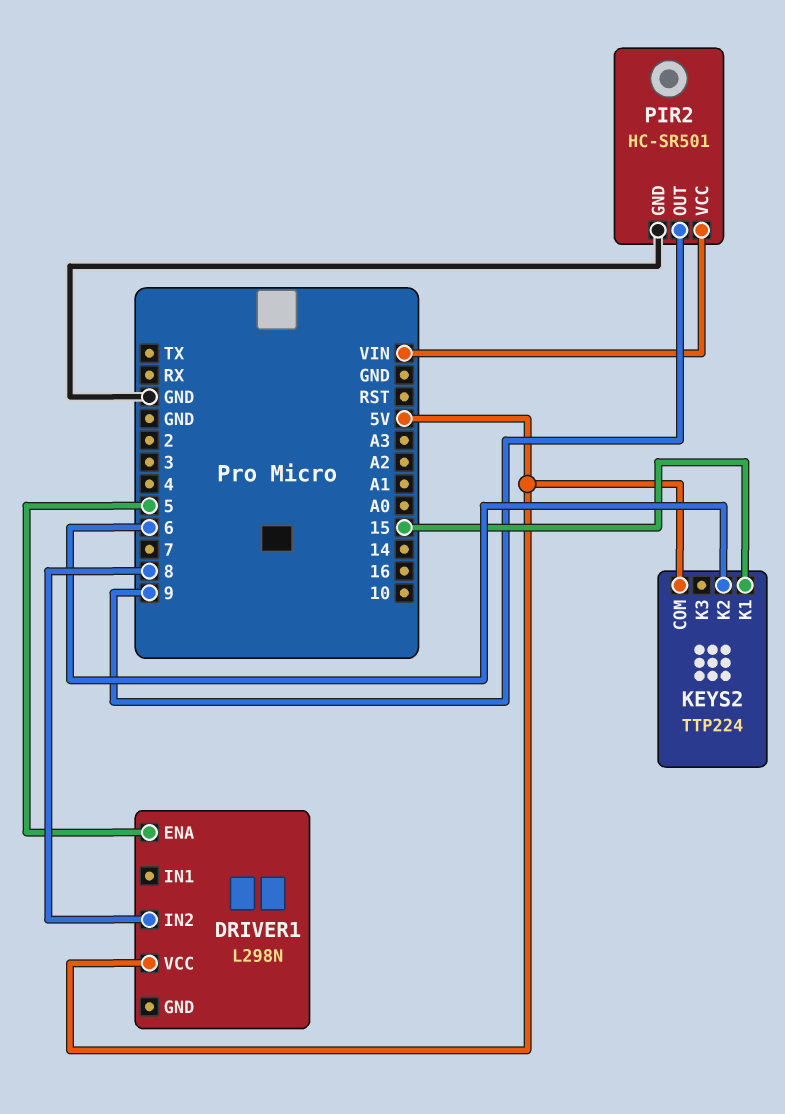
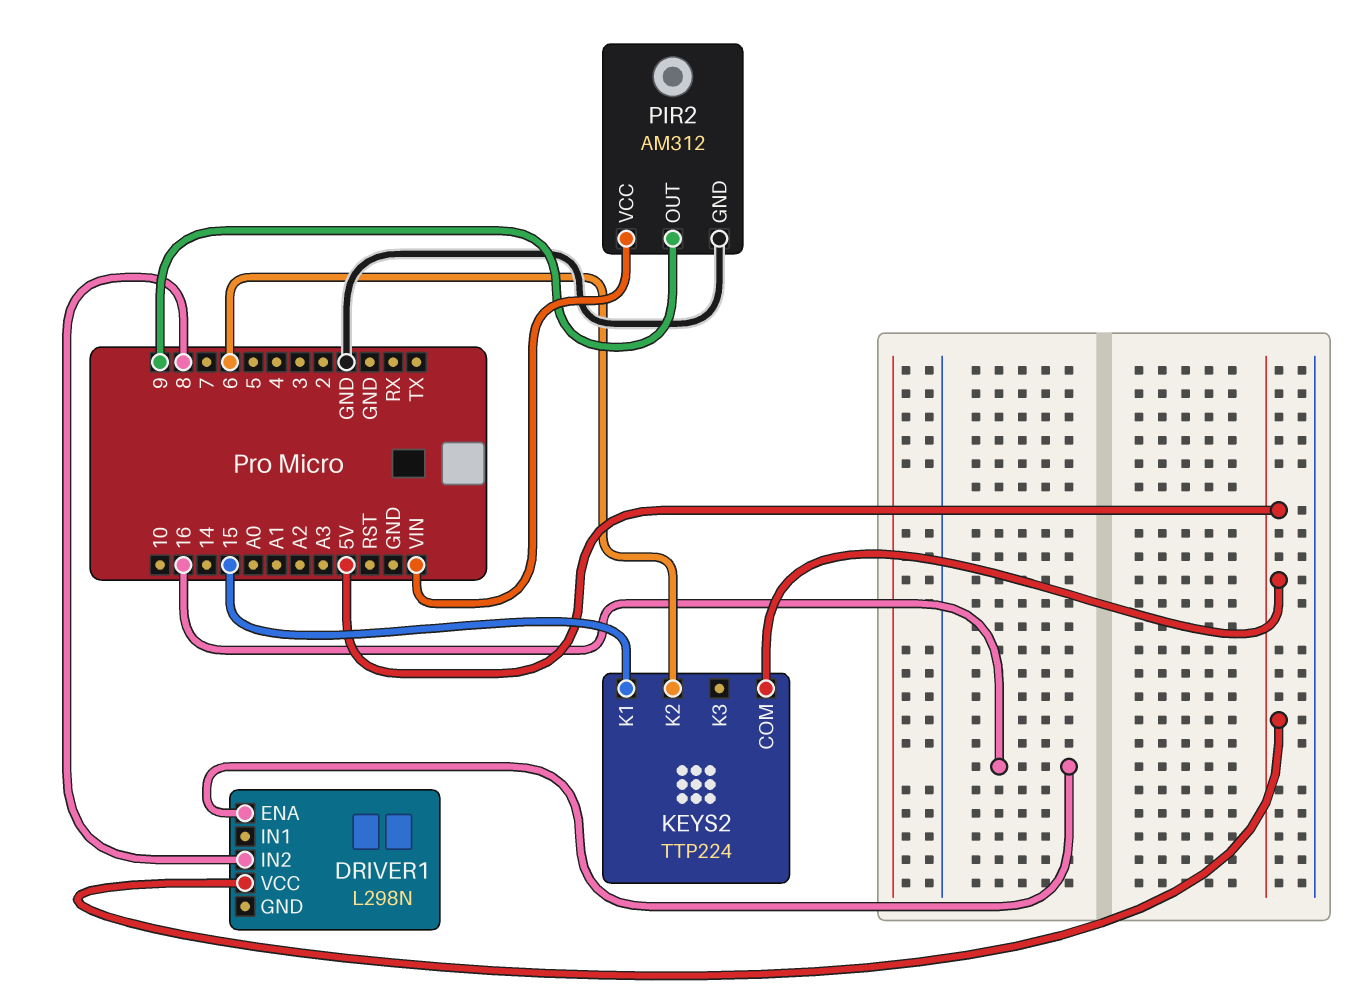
DRIVER1 pin ENA: 5 -> 16
PIR2: HC-SR501 -> AM312

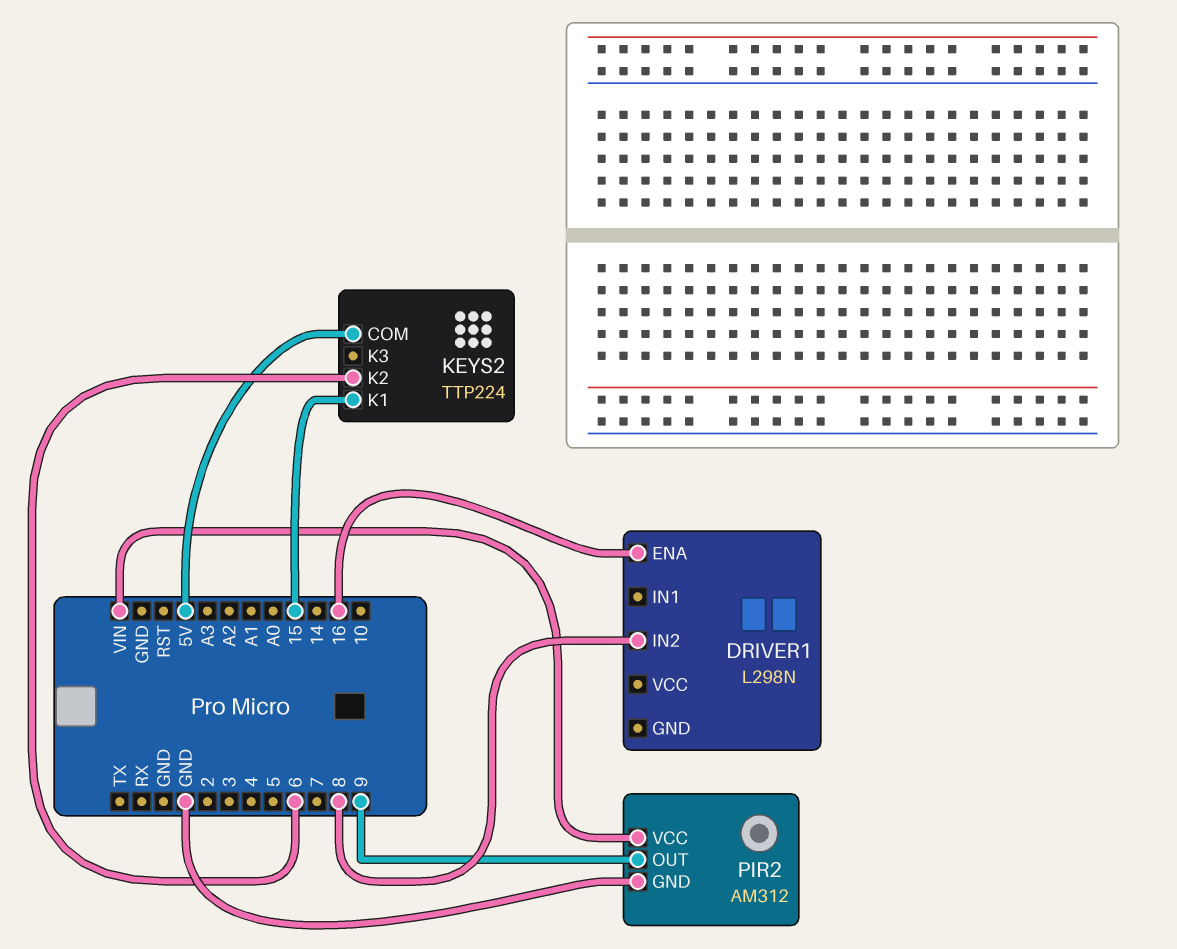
DRIVER1 pin VCC: 5V -> none

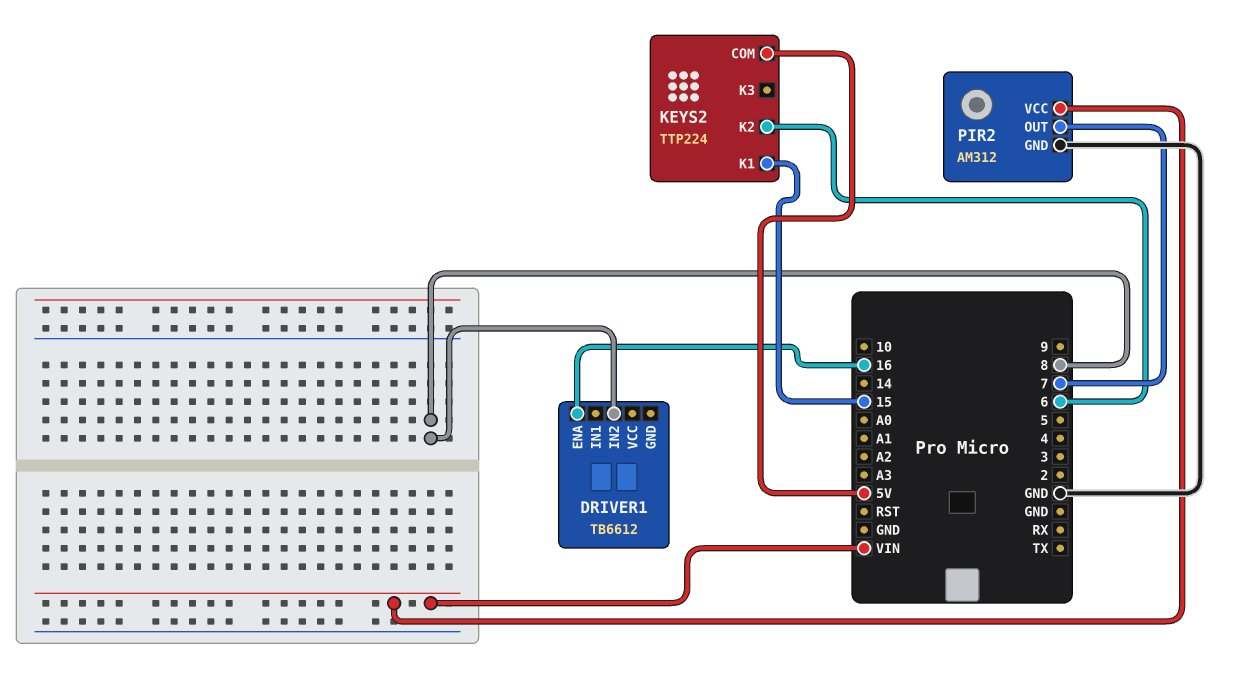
DRIVER1: L298N -> TB6612
PIR2 pin OUT: 9 -> 7

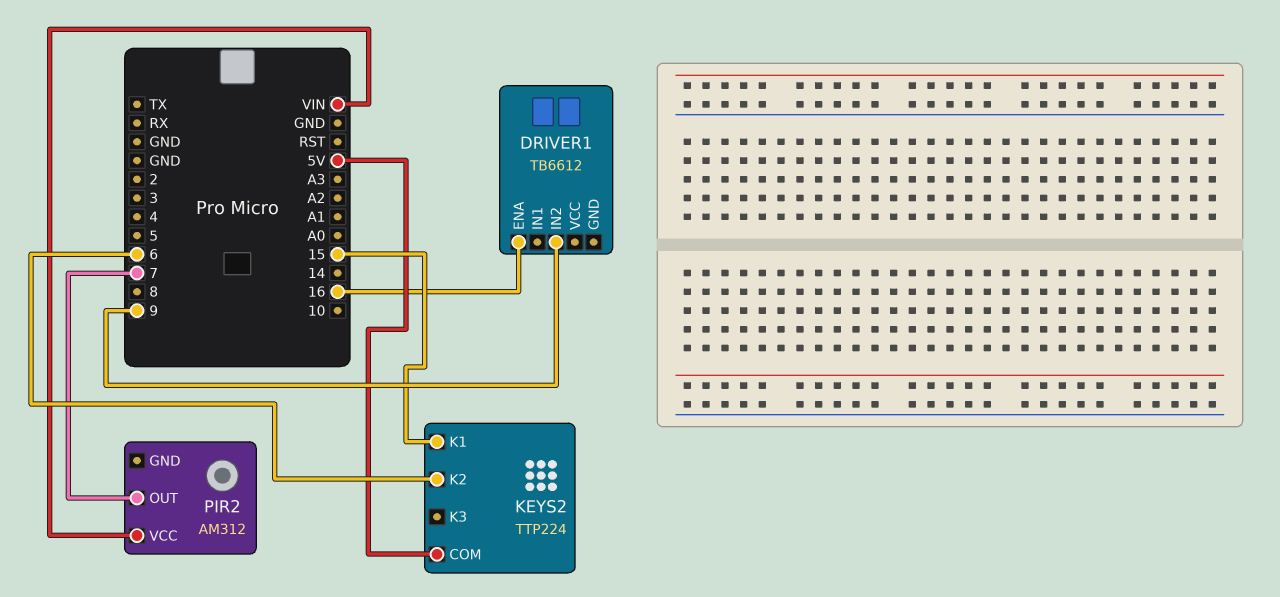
DRIVER1 pin IN2: 8 -> 9
PIR2 pin GND: GND -> none

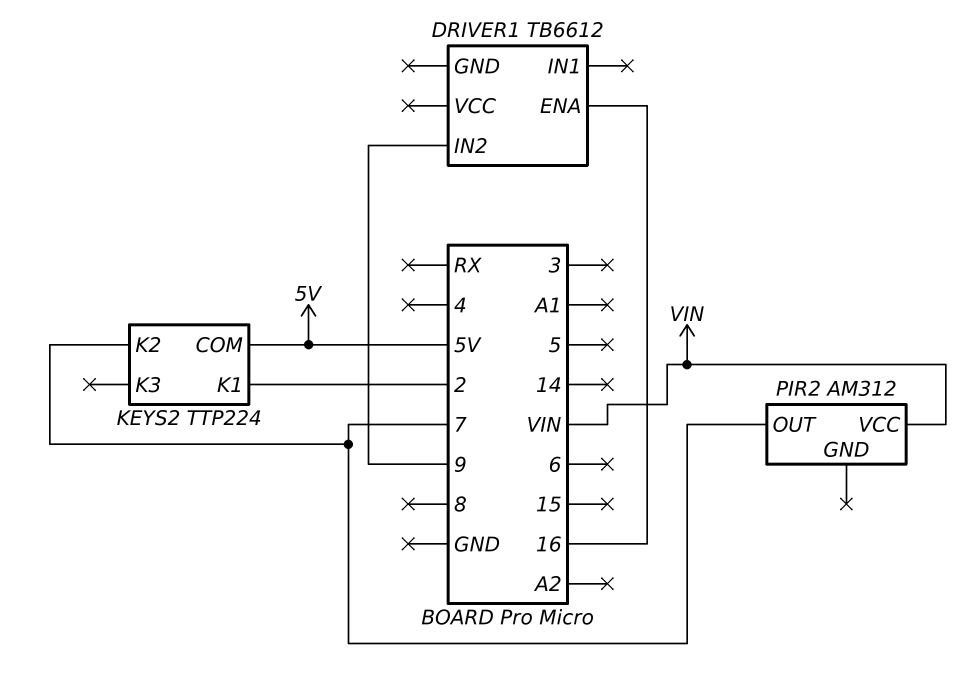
KEYS2 pin K1: 15 -> 2
KEYS2 pin K2: 6 -> 7

